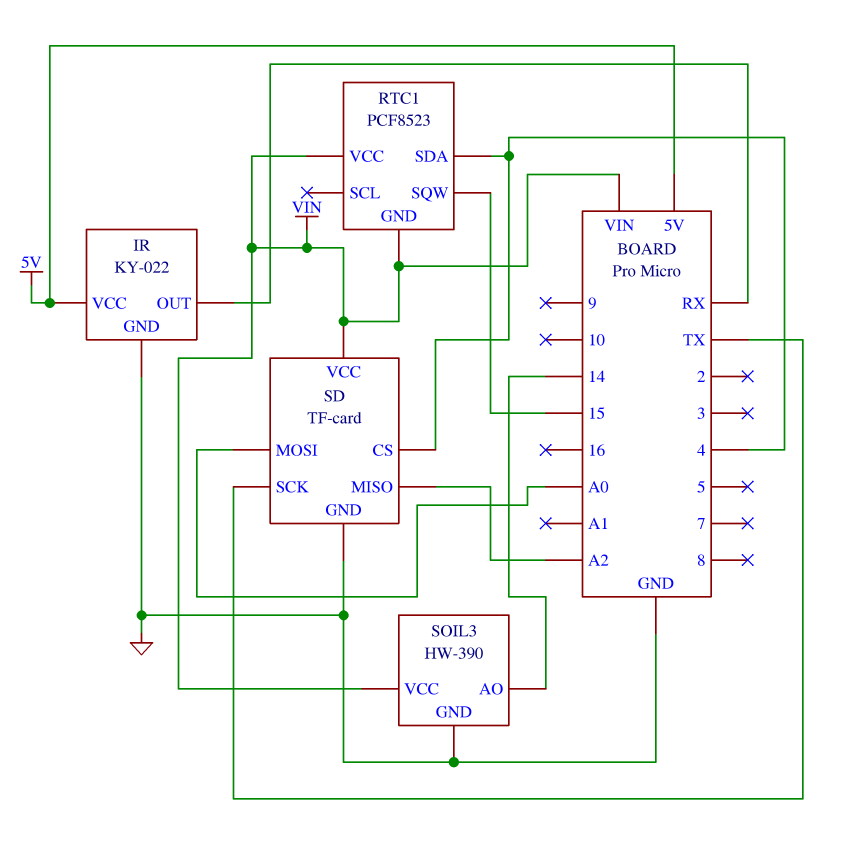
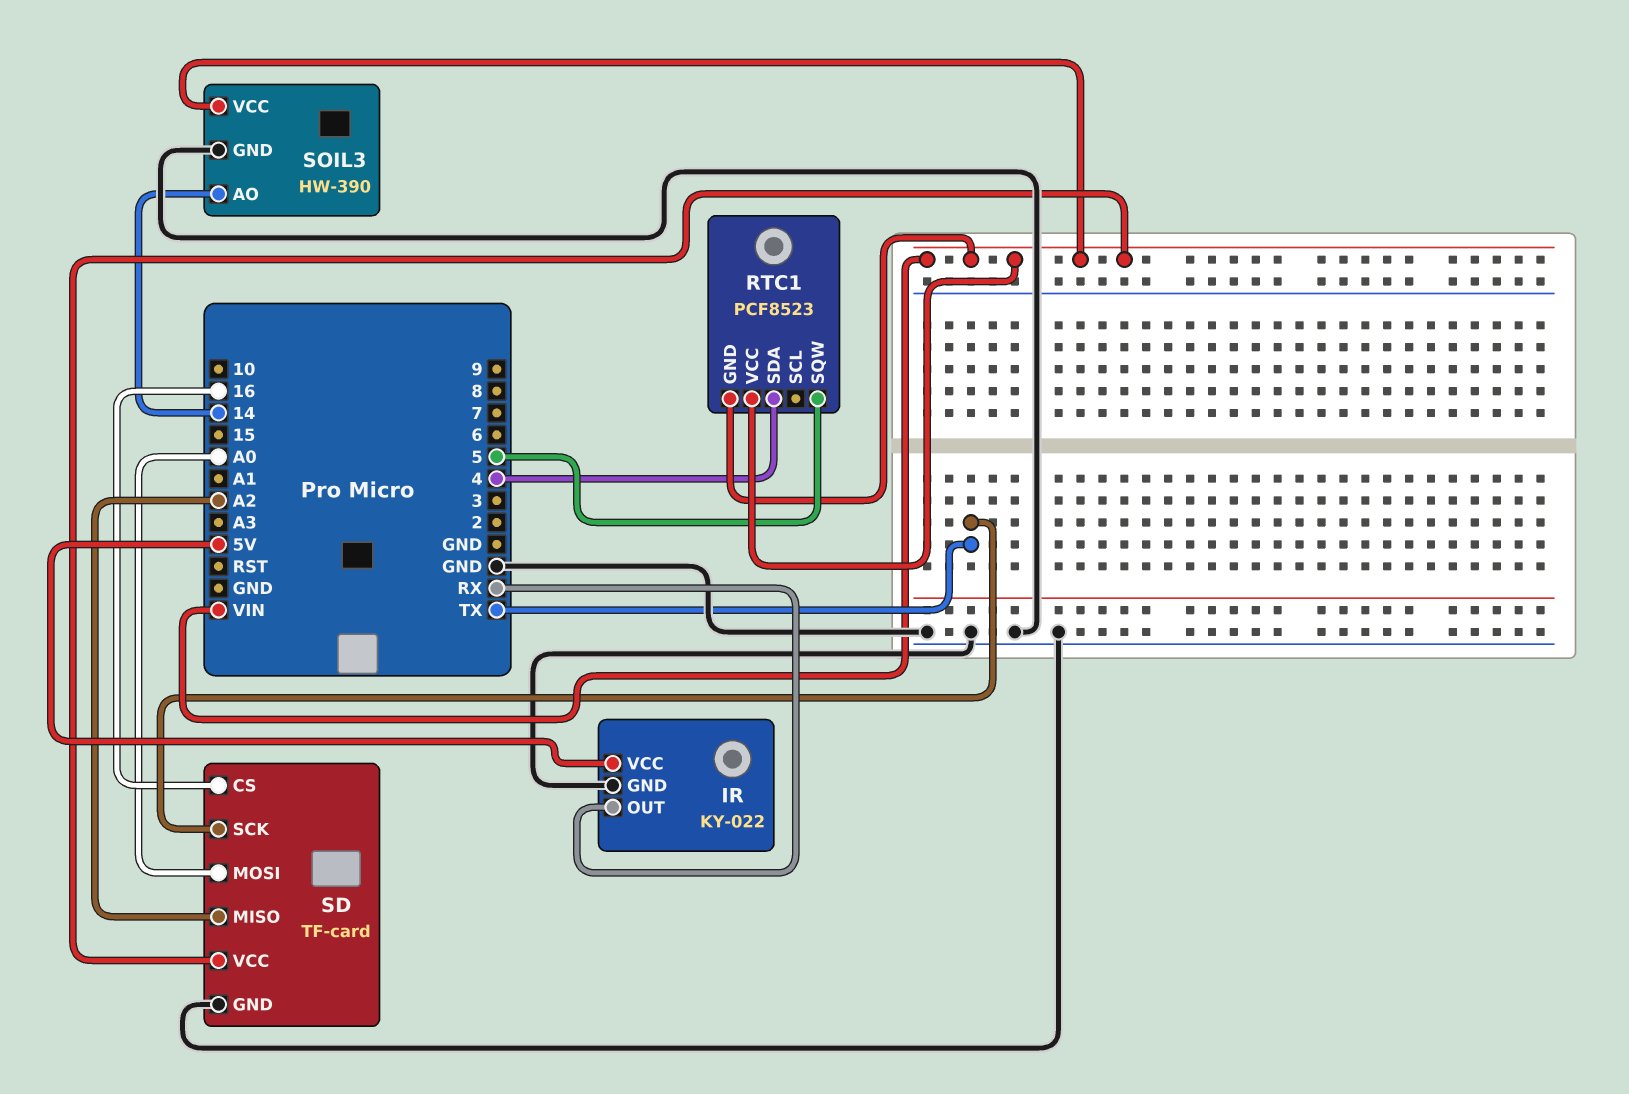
RTC1 pin SQW: 15 -> 5
SD pin CS: 4 -> 16

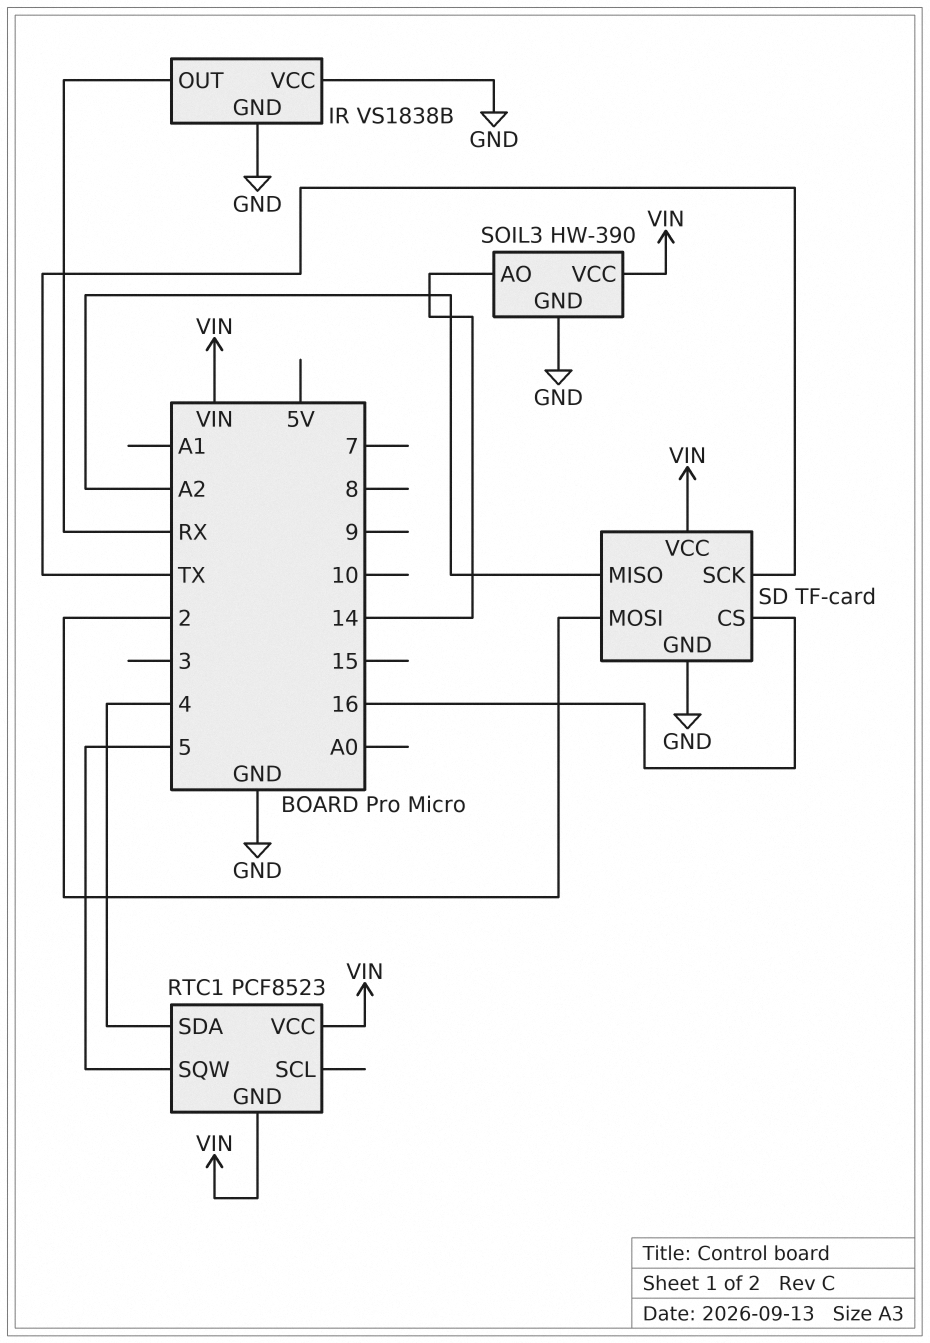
IR: KY-022 -> VS1838B
IR pin VCC: 5V -> GND
SD pin MOSI: A0 -> 2

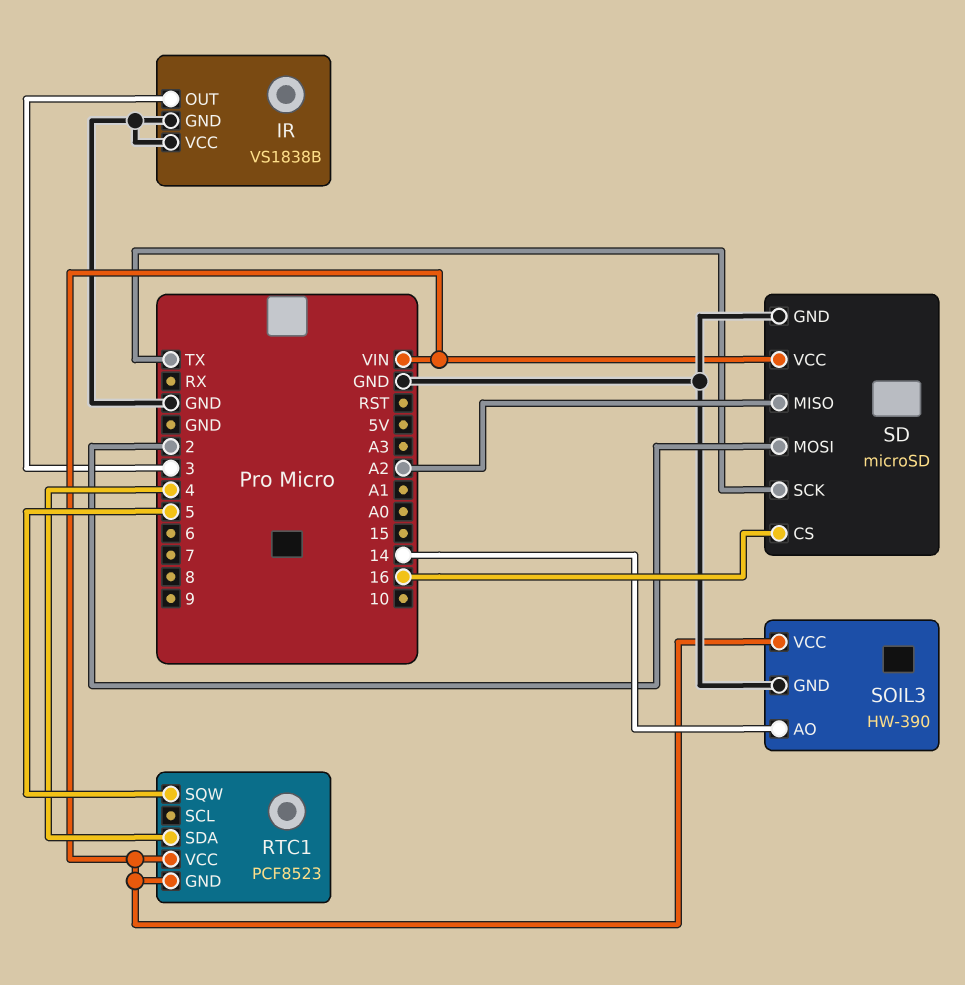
IR pin OUT: RX -> 3
SD: TF-card -> microSD

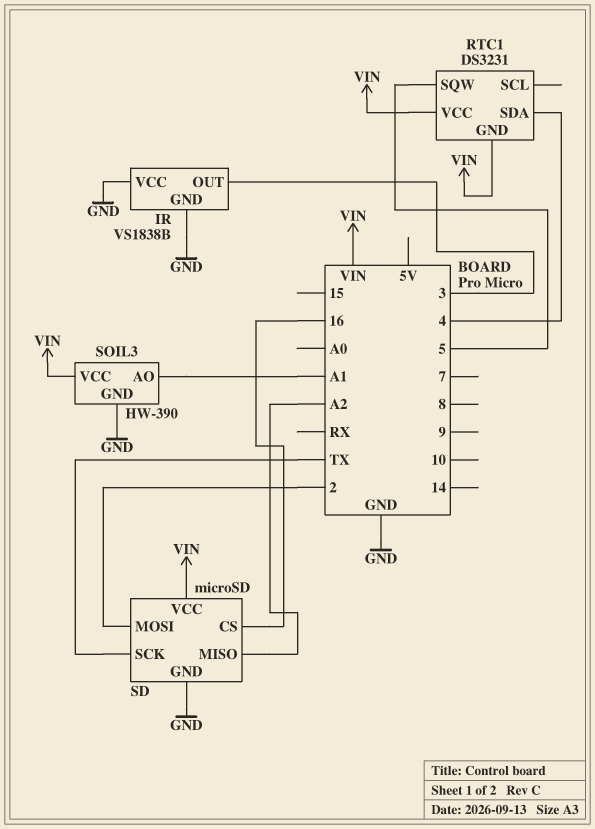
RTC1: PCF8523 -> DS3231
SOIL3 pin AO: 14 -> A1

